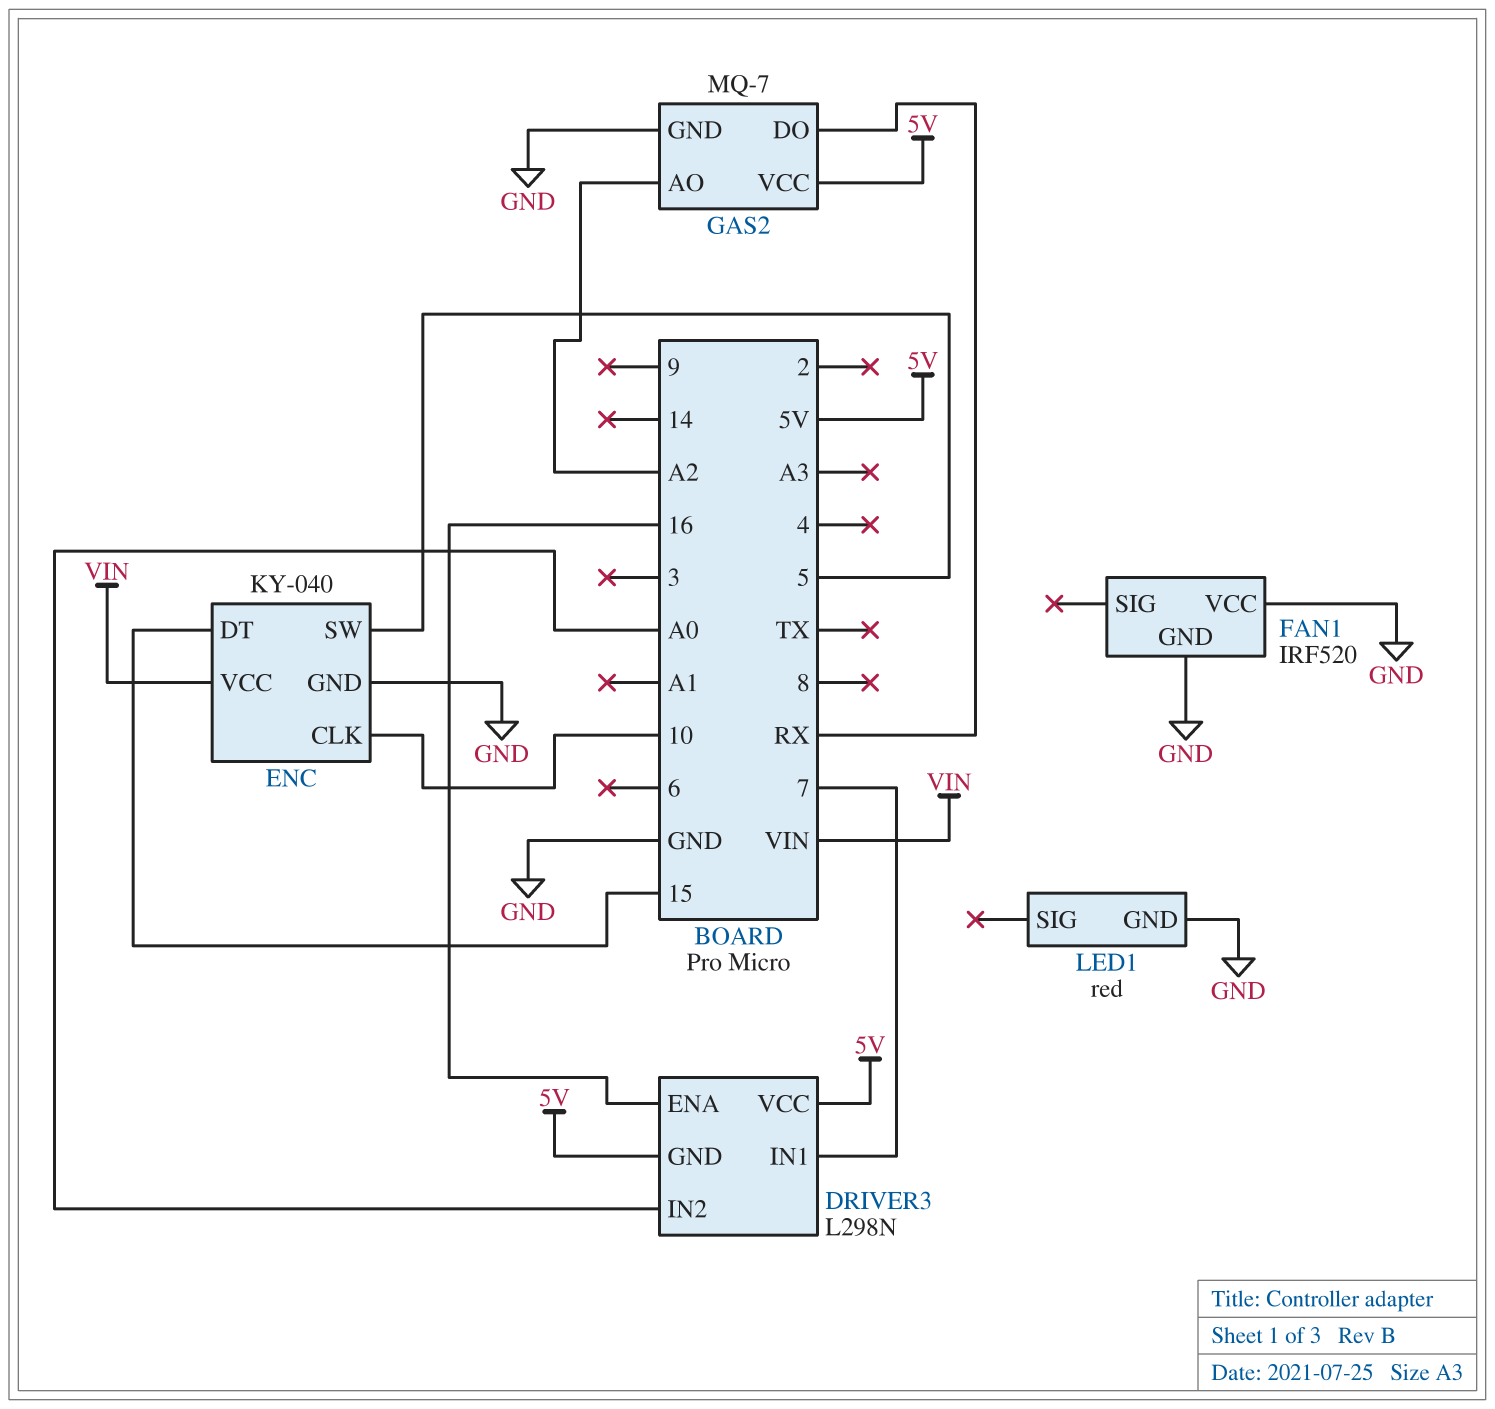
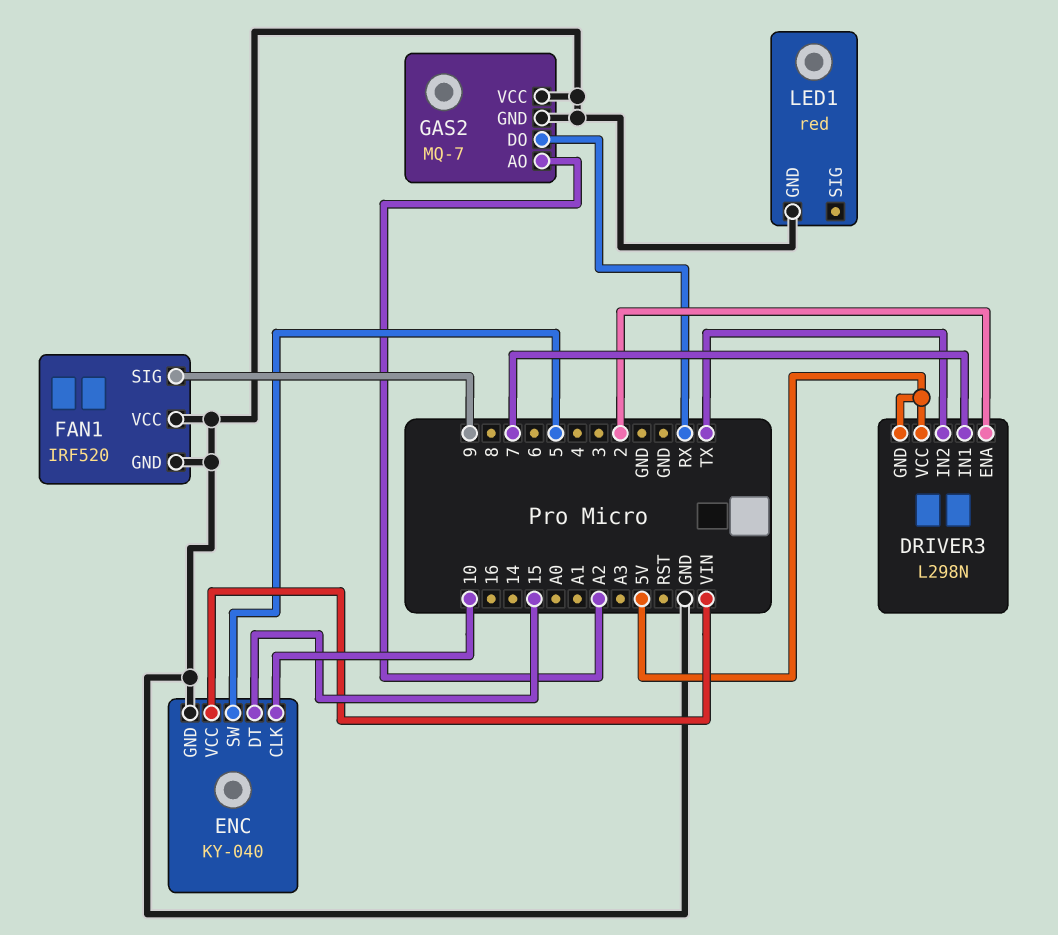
DRIVER3 pin ENA: 16 -> 2
DRIVER3 pin IN2: A0 -> TX
FAN1 pin SIG: none -> 9
GAS2 pin VCC: 5V -> GND

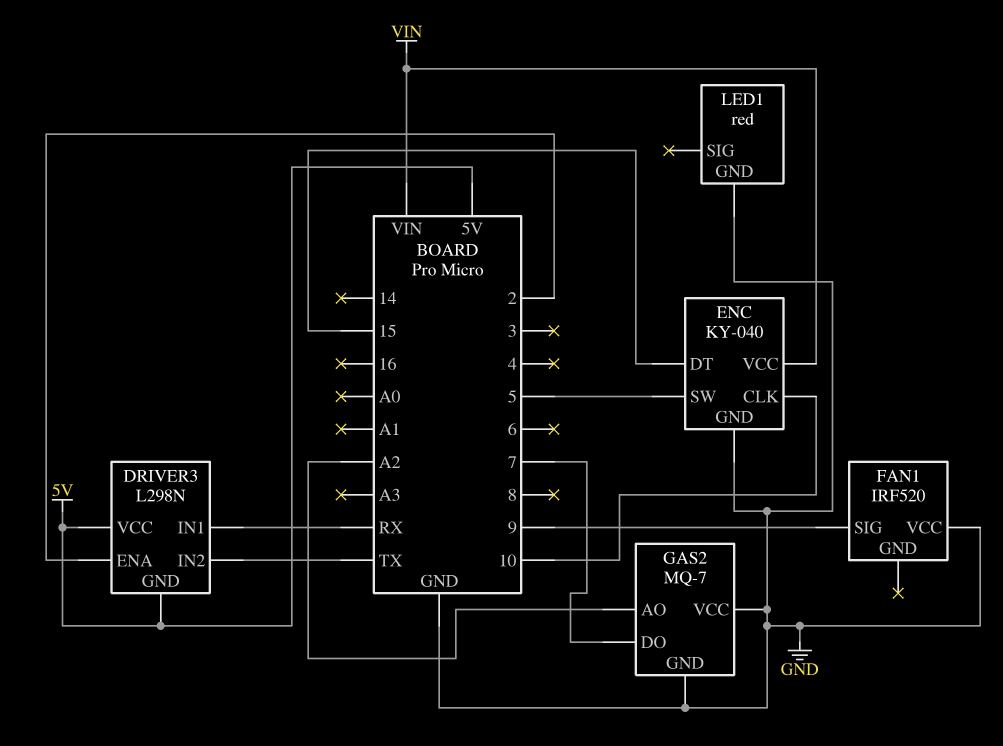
DRIVER3 pin IN1: 7 -> RX
FAN1 pin GND: GND -> none
GAS2 pin DO: RX -> 7

